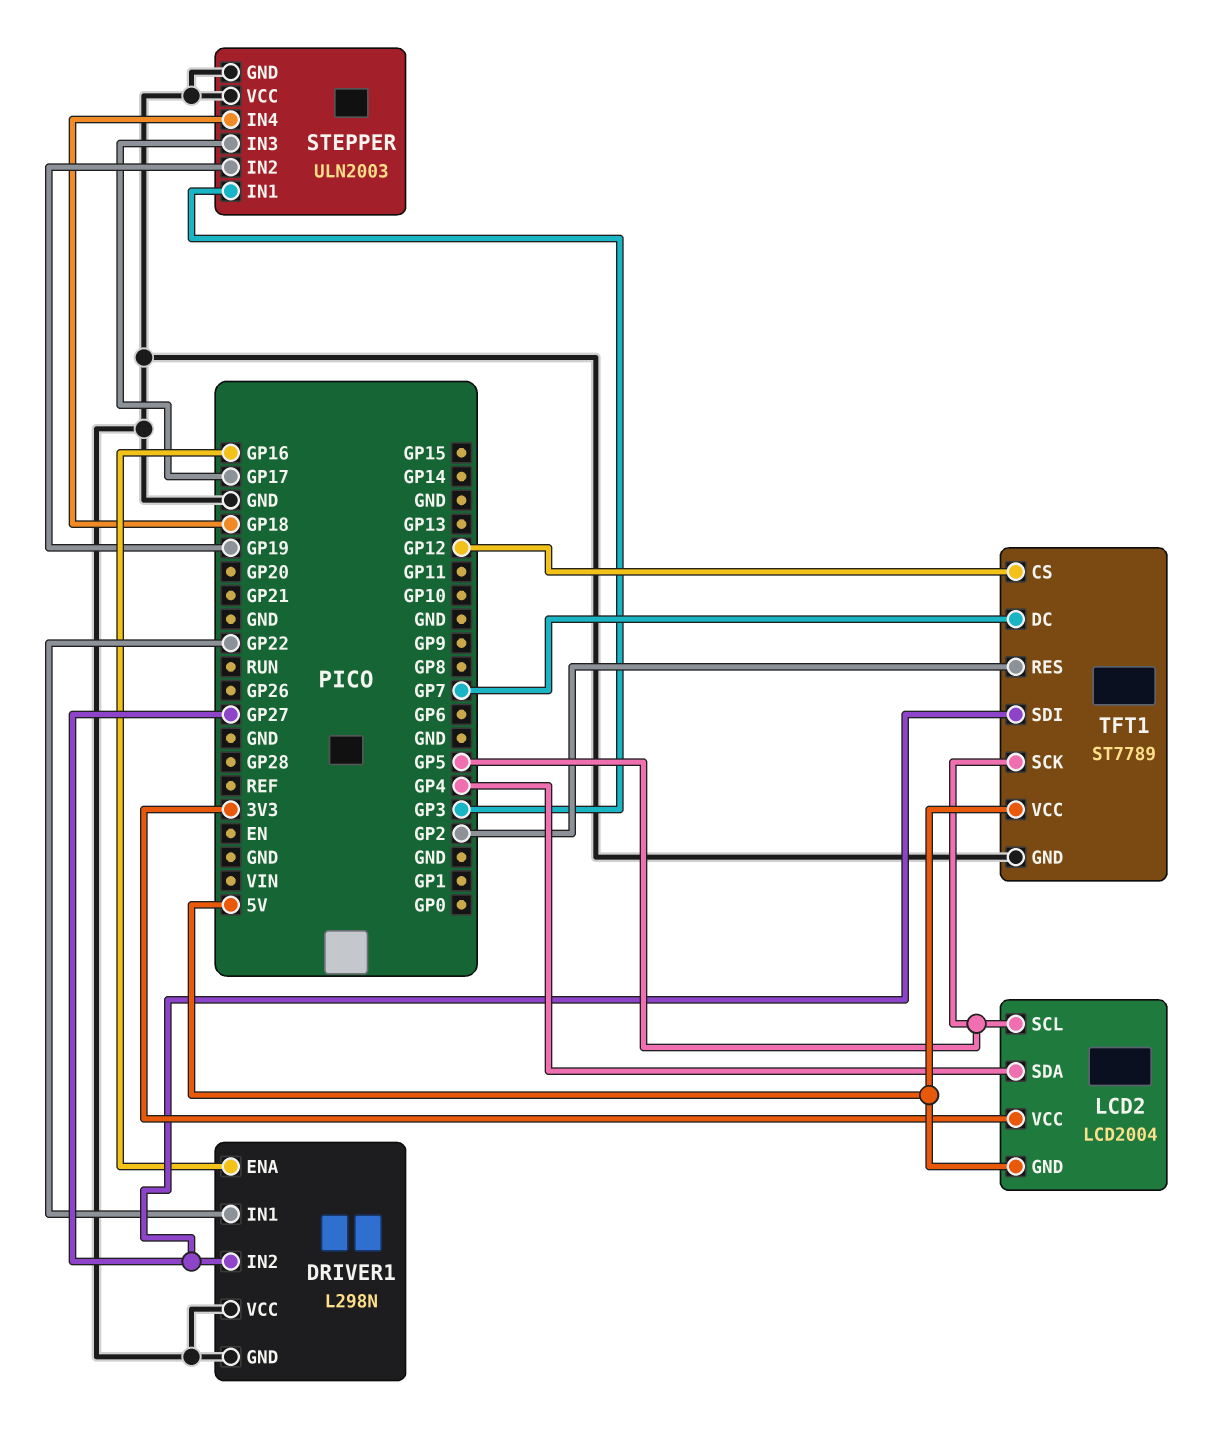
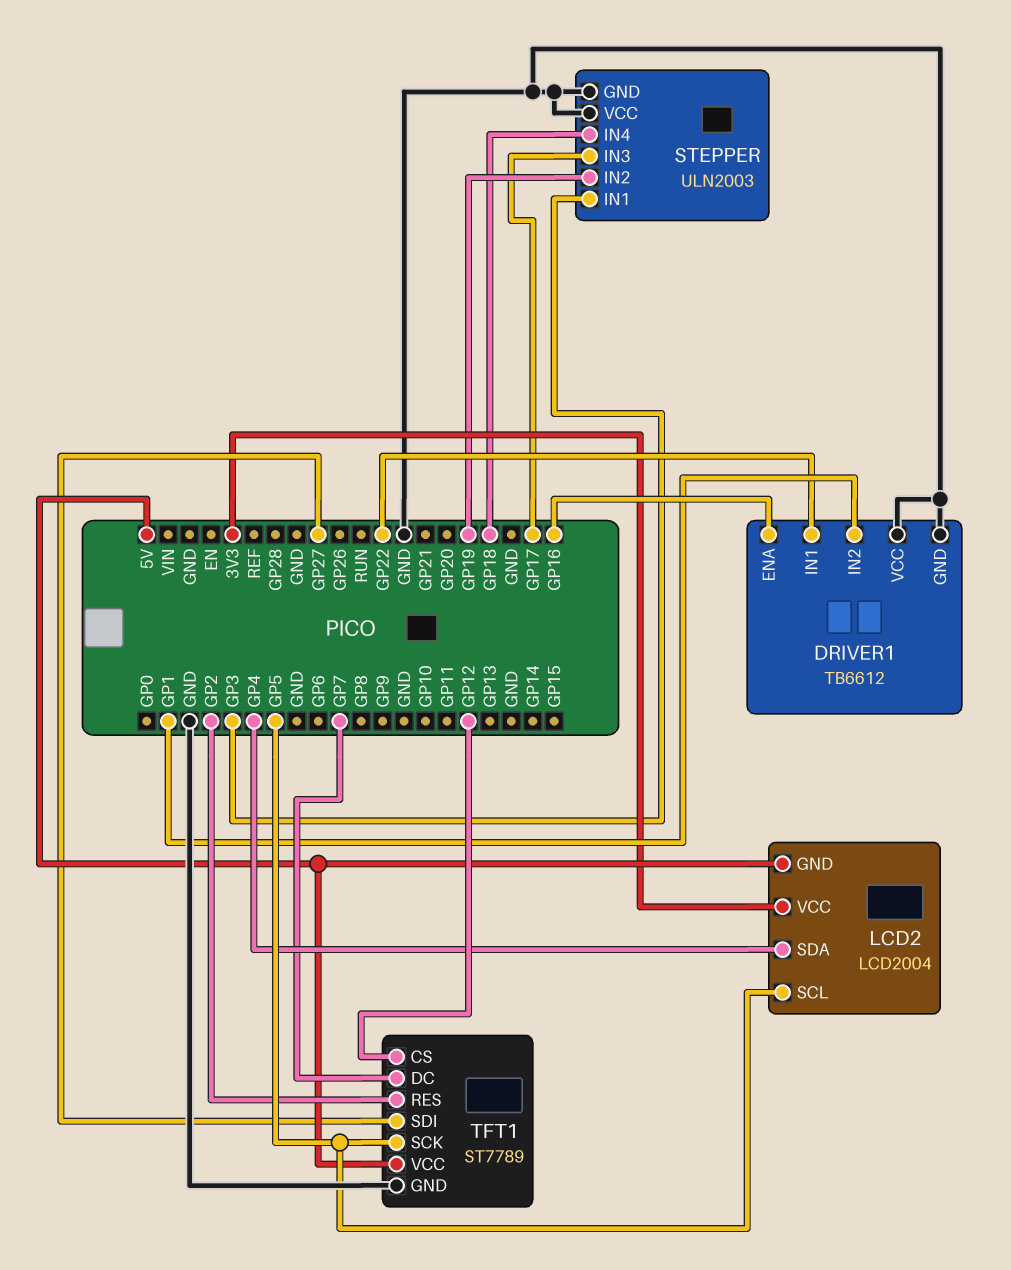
DRIVER1: L298N -> TB6612
DRIVER1 pin IN2: GP27 -> GP1

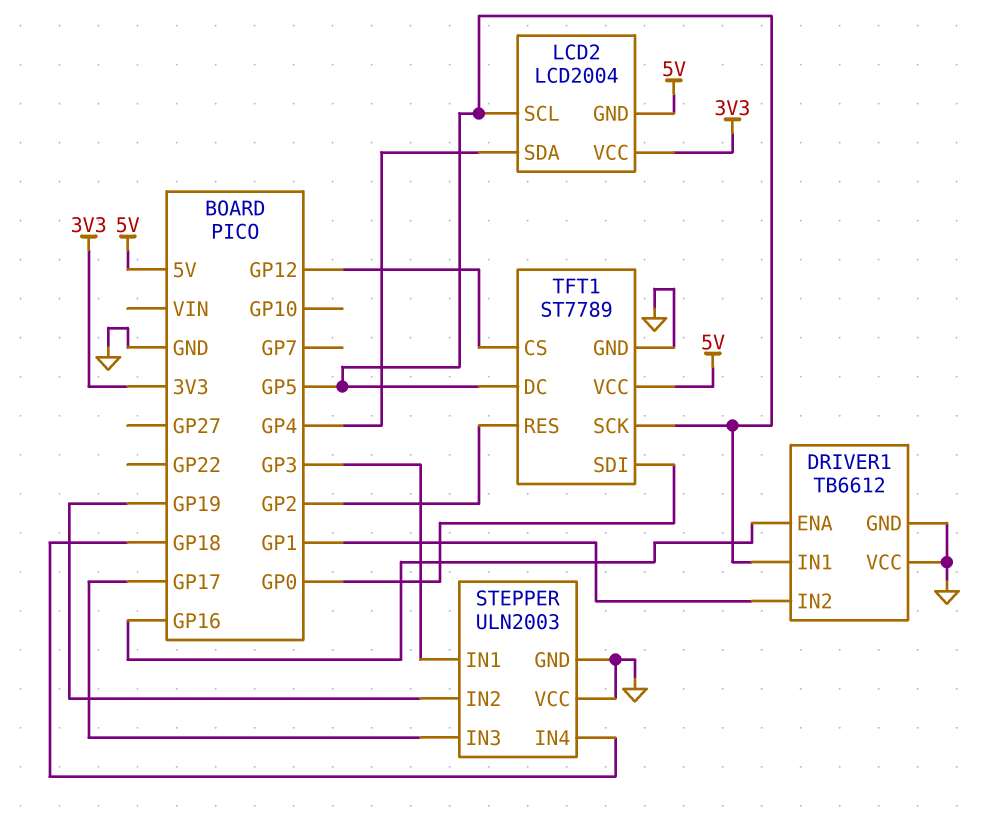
DRIVER1 pin IN1: GP22 -> GP5
TFT1 pin DC: GP7 -> GP5
TFT1 pin SDI: GP27 -> GP0

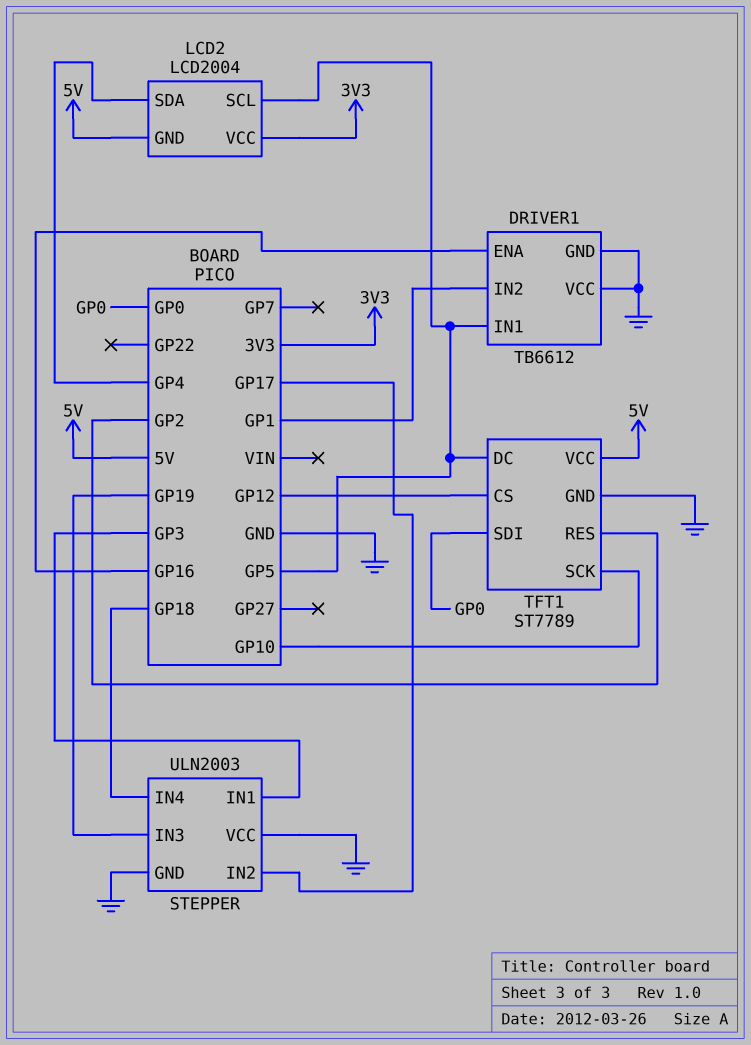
STEPPER pin IN2: GP19 -> GP17
STEPPER pin IN3: GP17 -> GP19
TFT1 pin SCK: GP5 -> GP10

